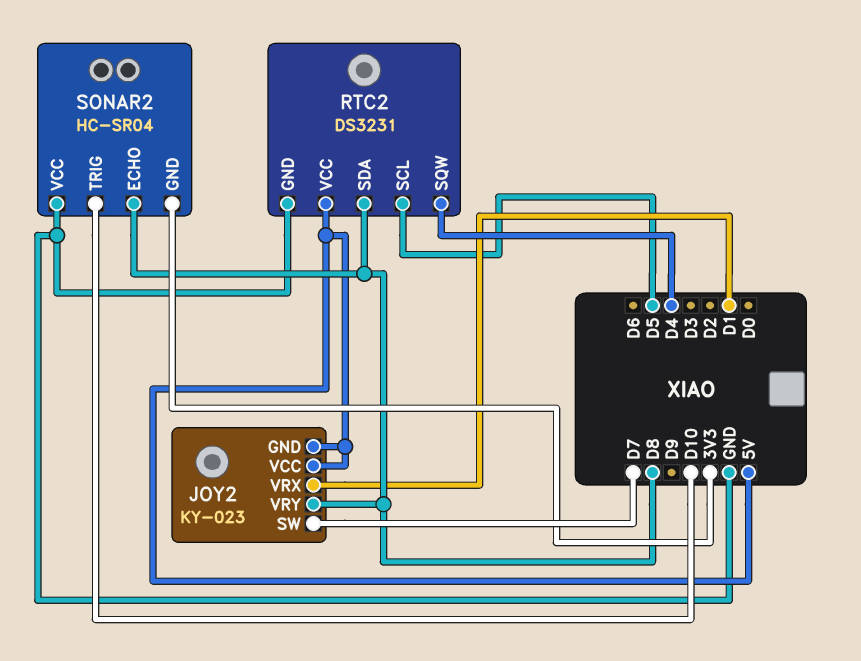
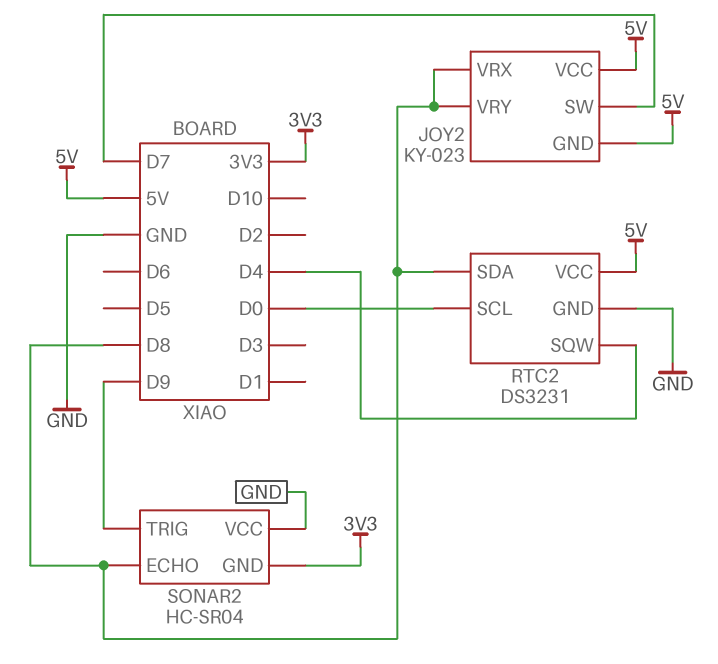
JOY2 pin VRX: D1 -> D8
RTC2 pin SCL: D5 -> D0
SONAR2 pin TRIG: D10 -> D9

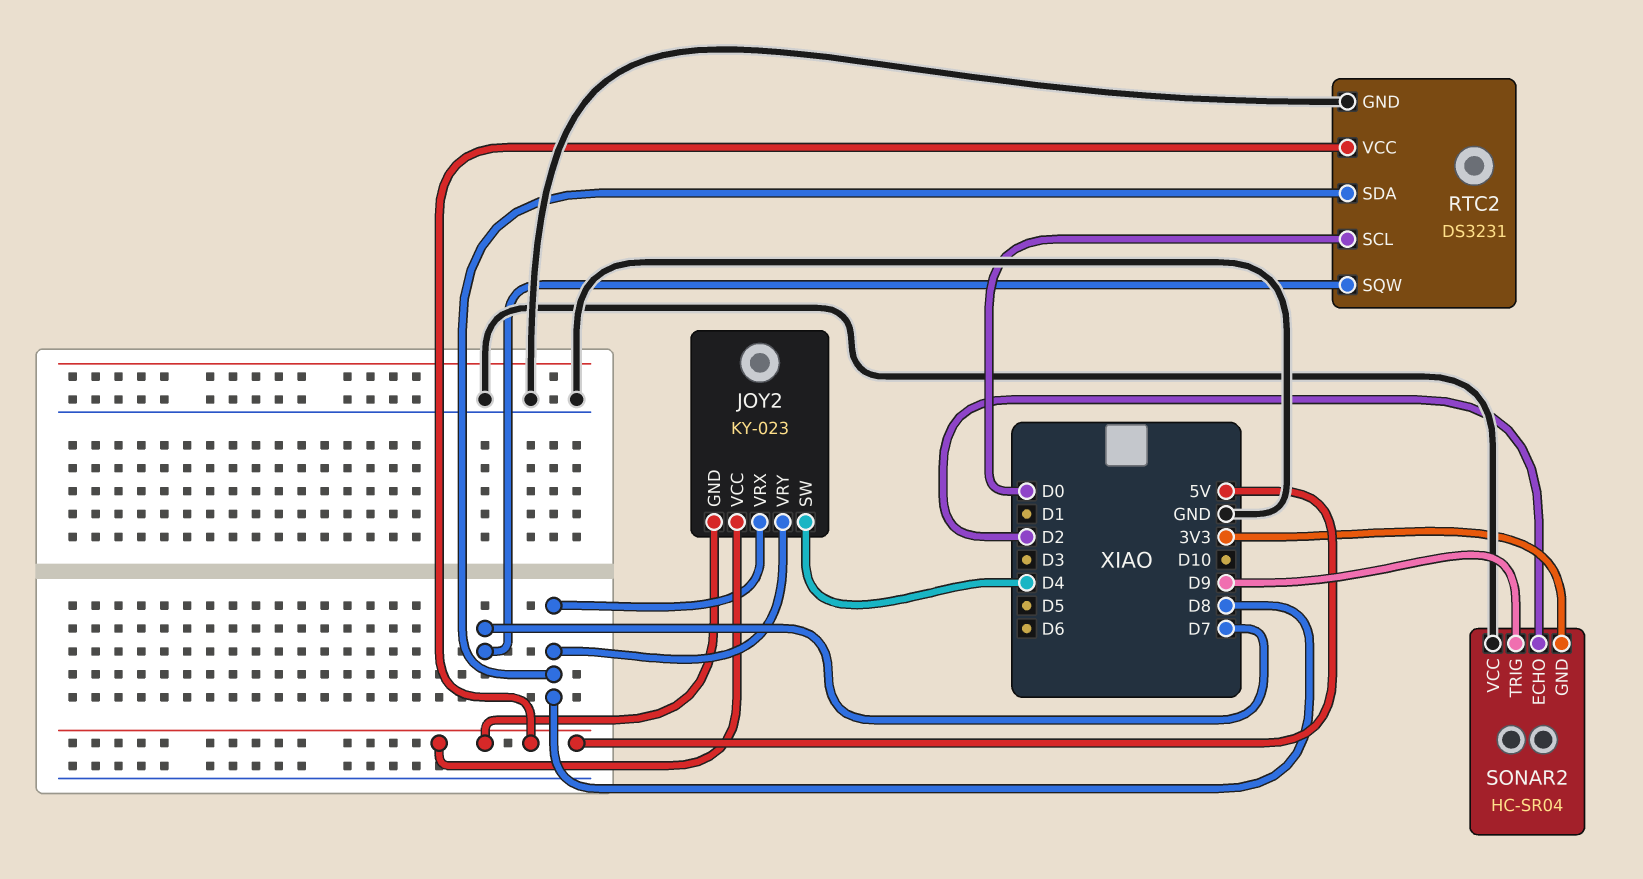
JOY2 pin SW: D7 -> D4
RTC2 pin SQW: D4 -> D7
SONAR2 pin ECHO: D8 -> D2

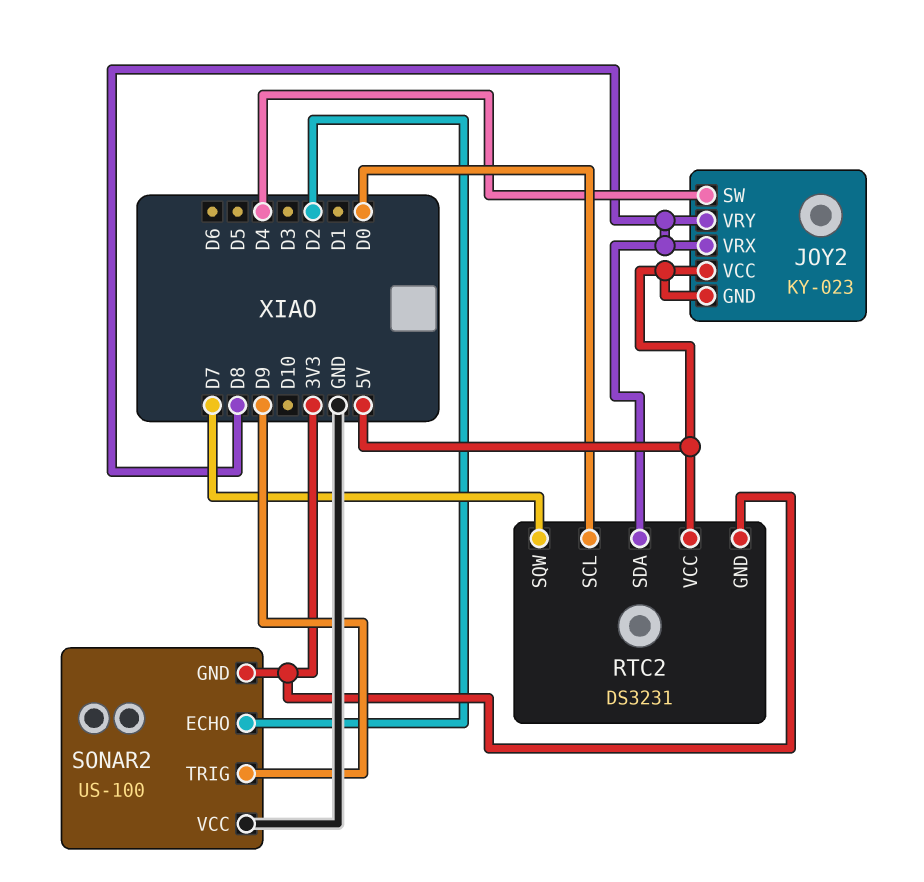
RTC2 pin GND: GND -> 3V3
SONAR2: HC-SR04 -> US-100

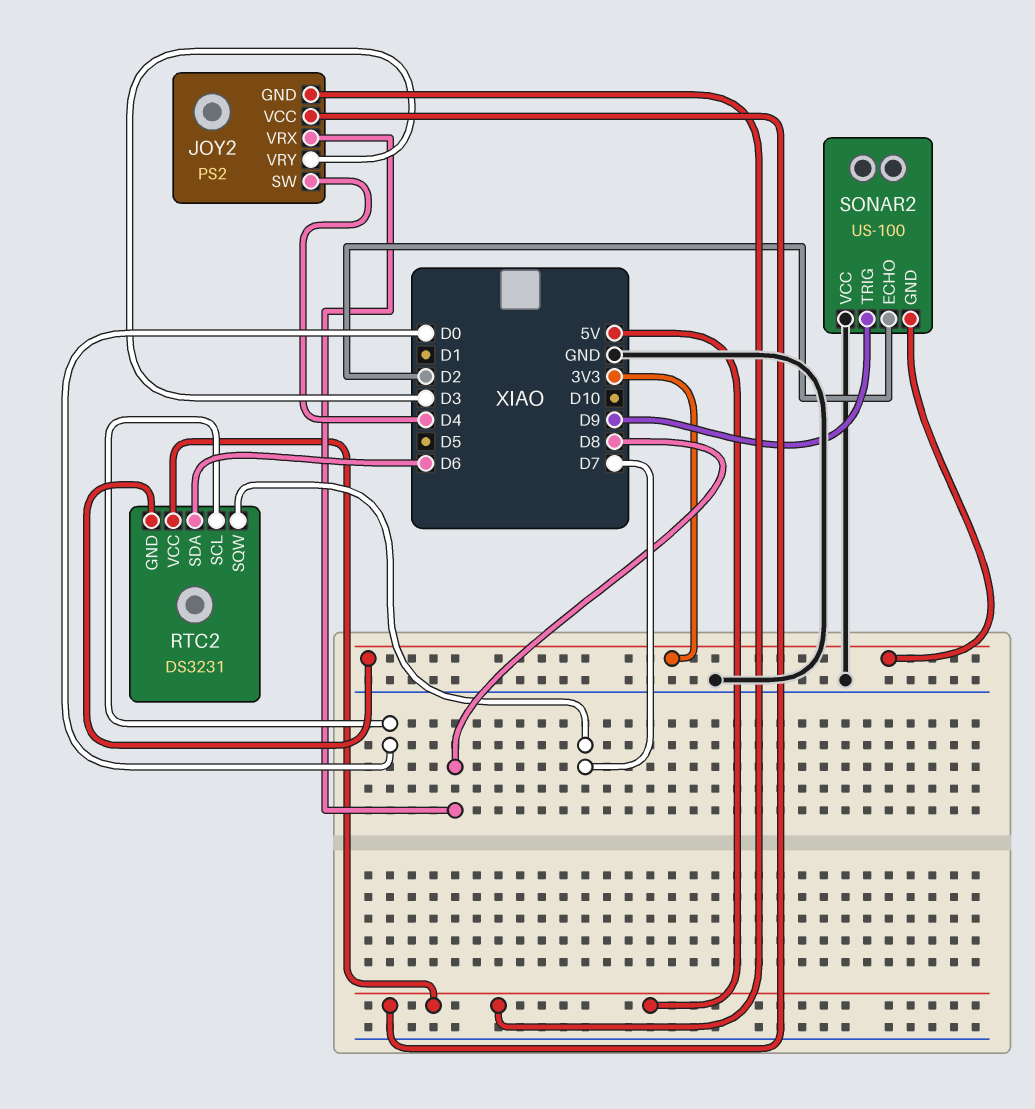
JOY2: KY-023 -> PS2
JOY2 pin VRY: D8 -> D3
RTC2 pin SDA: D8 -> D6

